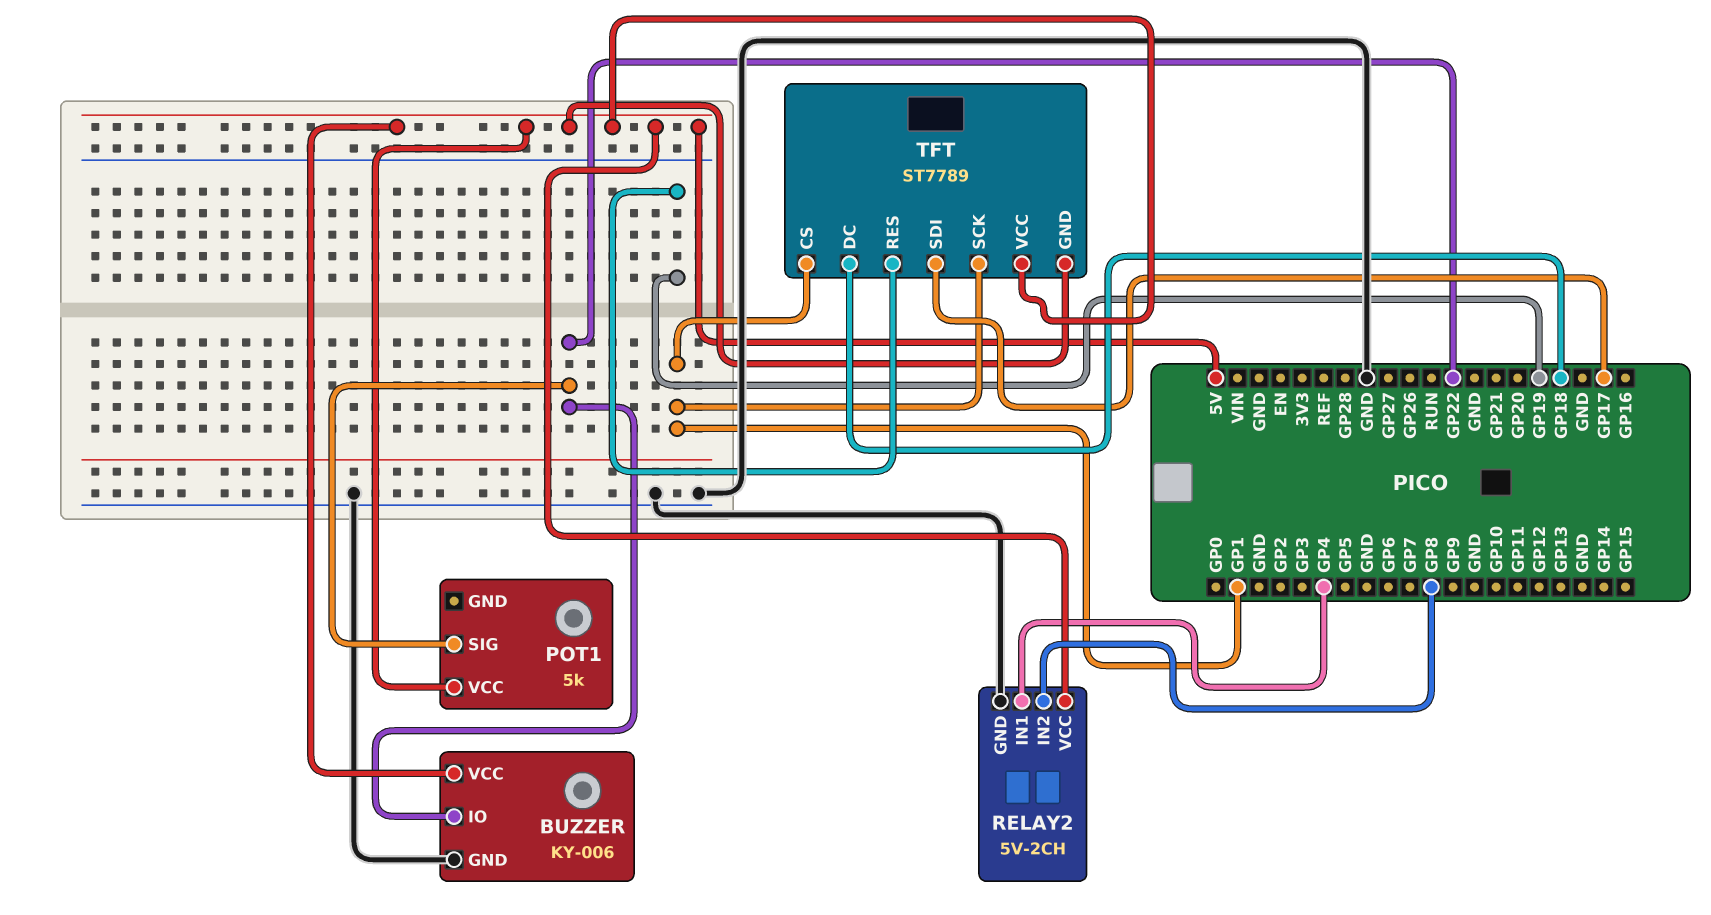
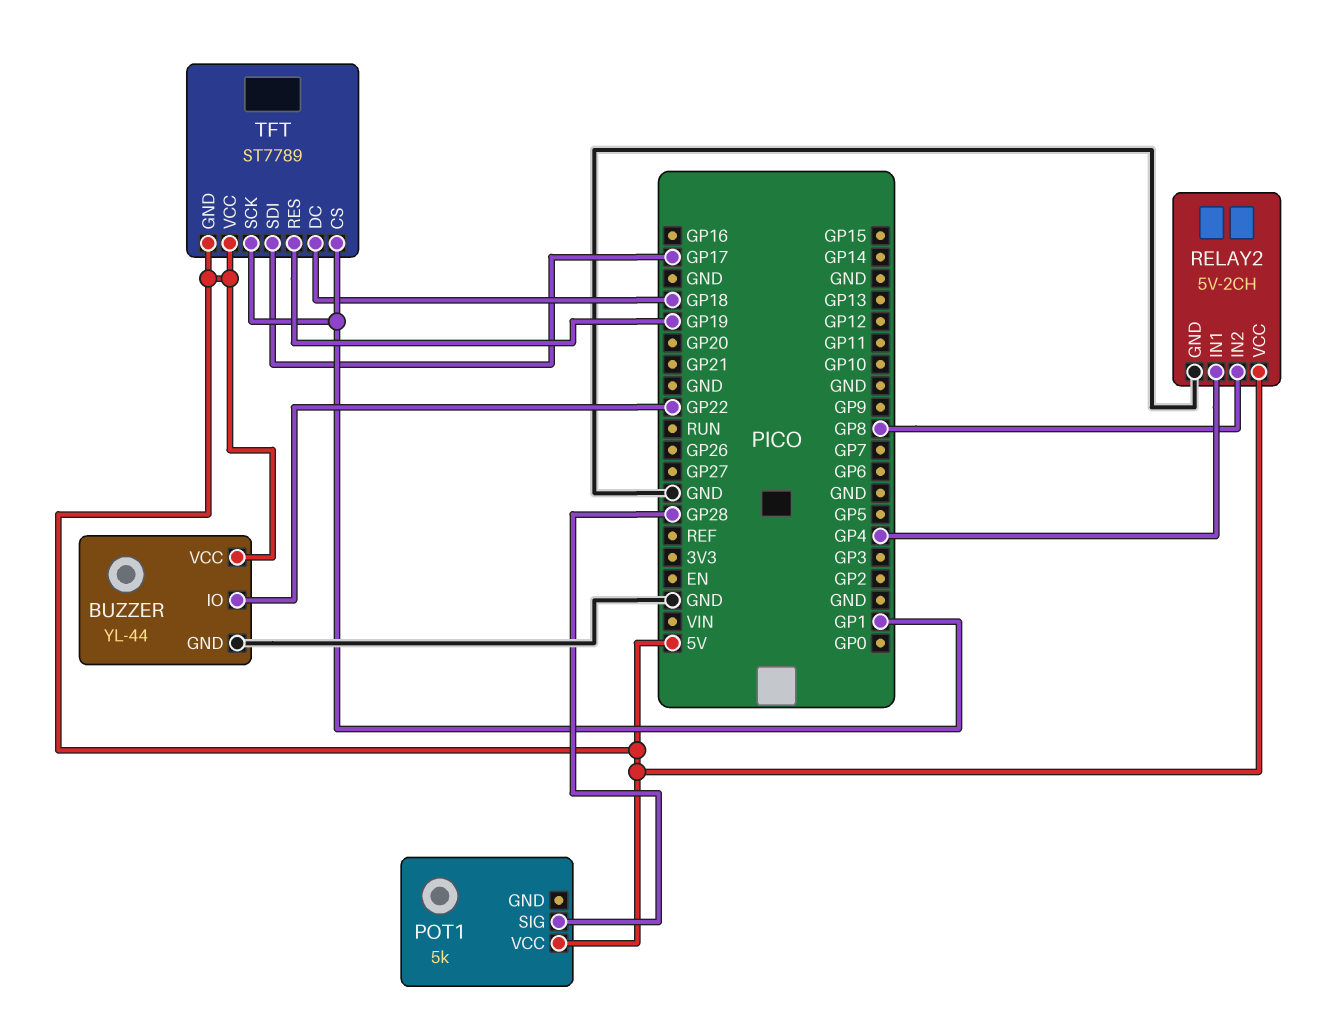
BUZZER: KY-006 -> YL-44
POT1 pin SIG: GP22 -> GP28

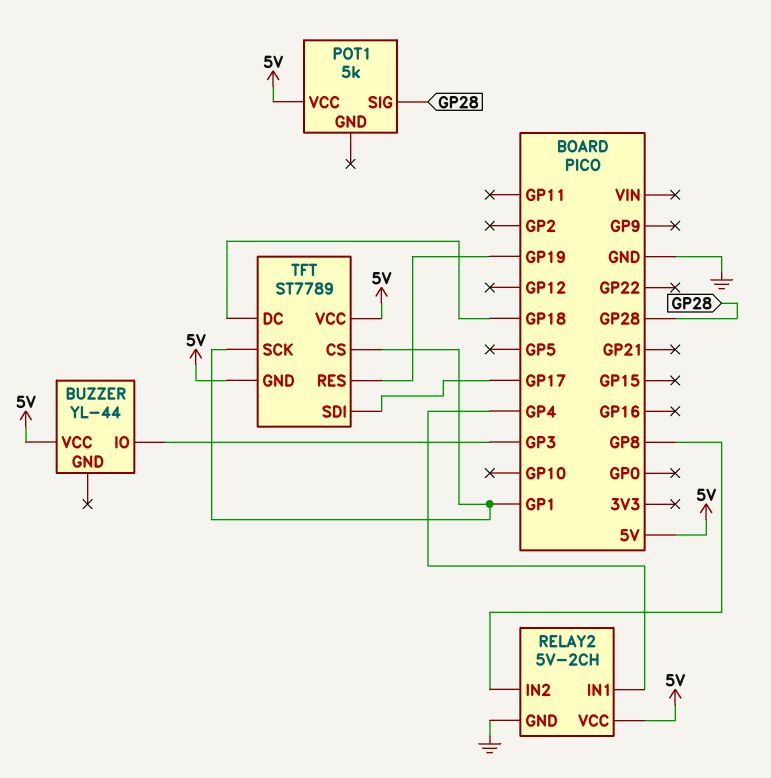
BUZZER pin GND: GND -> none
BUZZER pin IO: GP22 -> GP3

